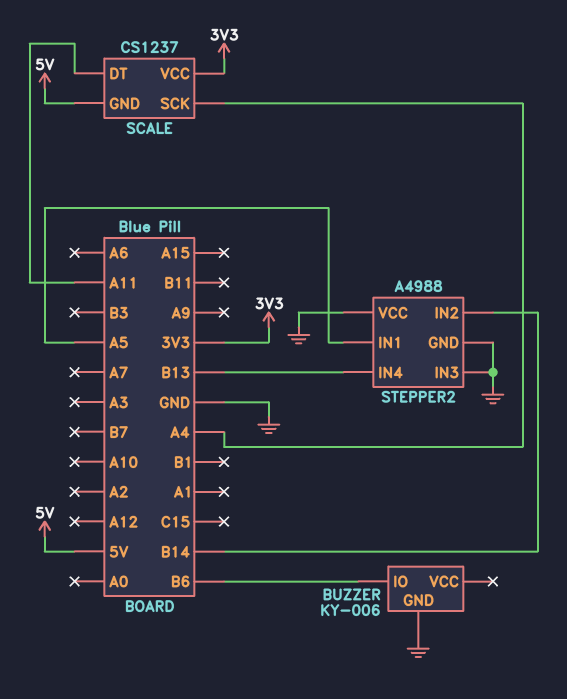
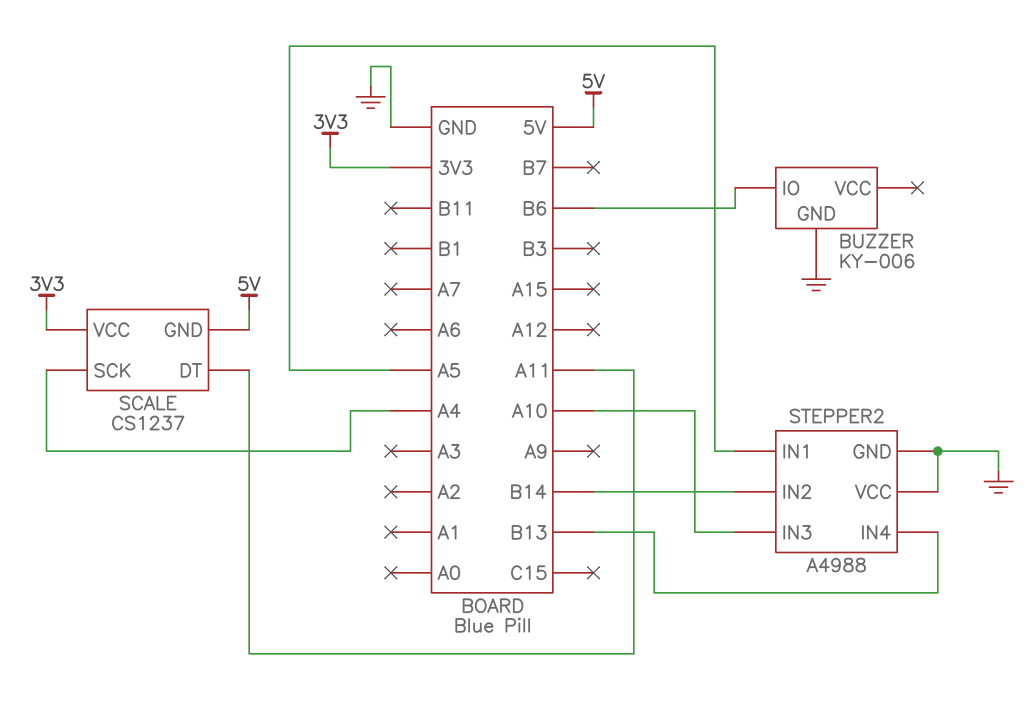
STEPPER2 pin IN3: GND -> A10

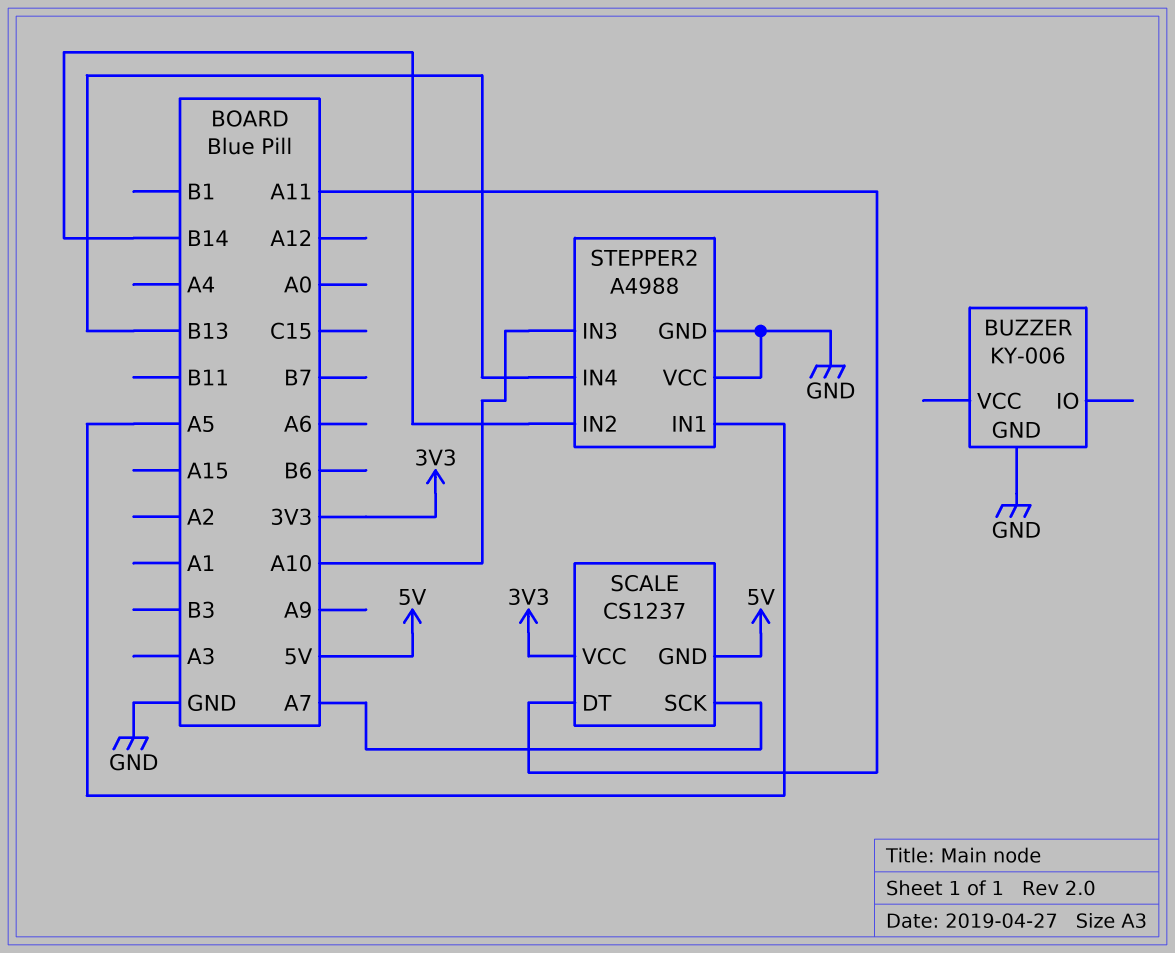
BUZZER pin IO: B6 -> none
SCALE pin SCK: A4 -> A7

